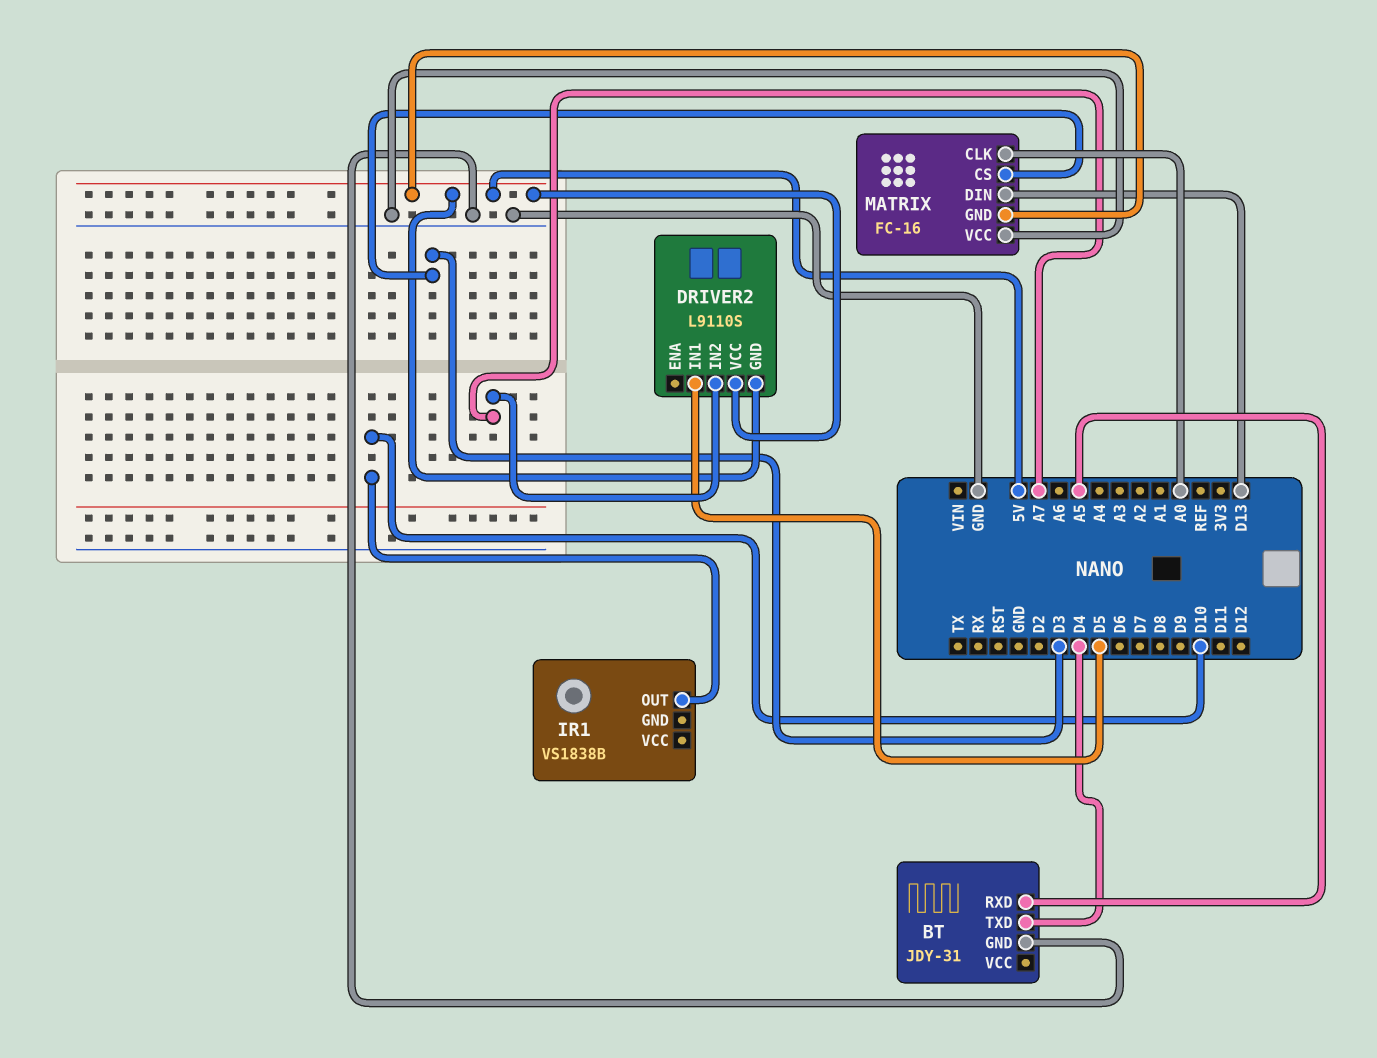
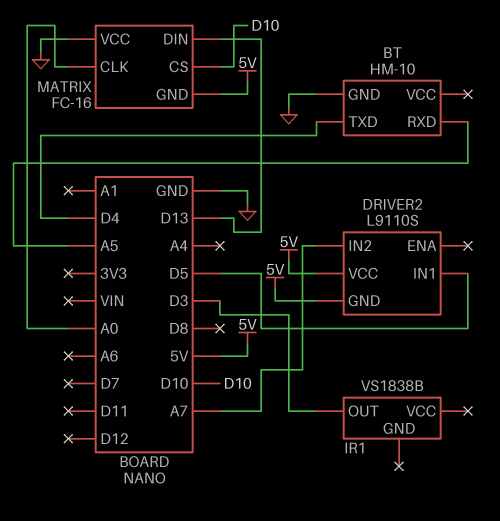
BT: JDY-31 -> HM-10
IR1 pin OUT: D10 -> D3
MATRIX pin CS: D3 -> D10

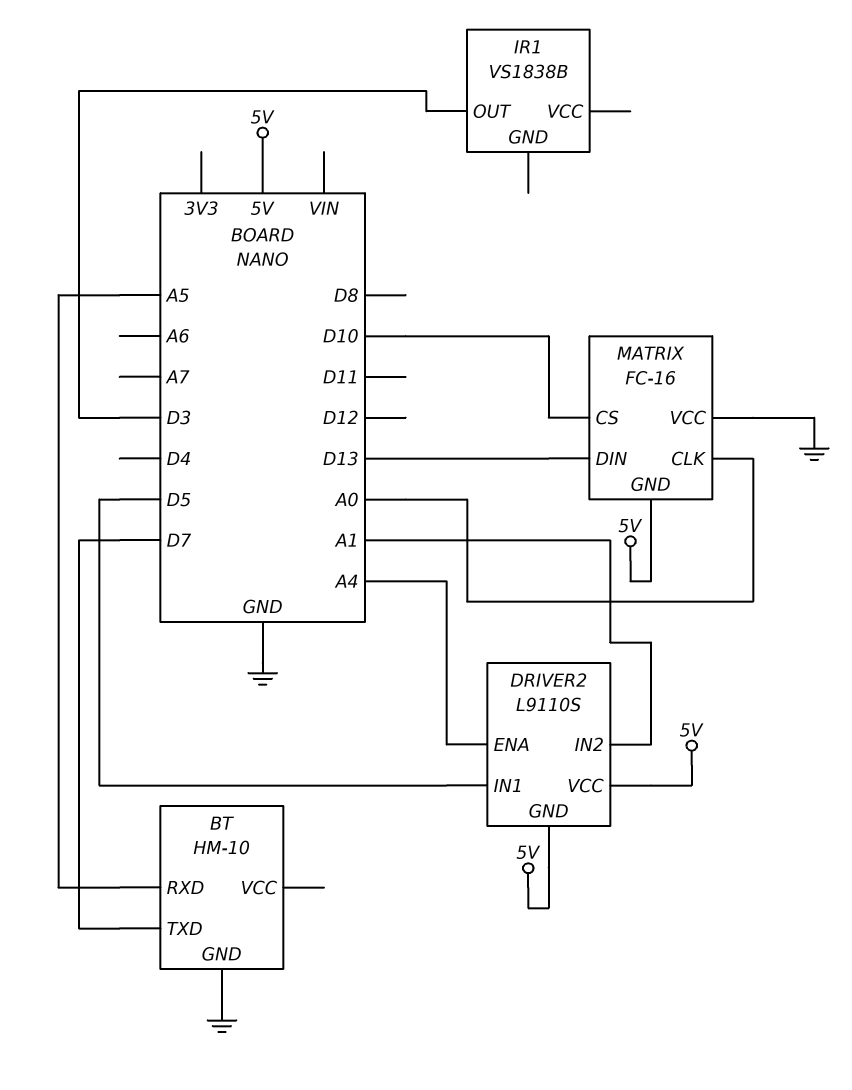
BT pin TXD: D4 -> D7
DRIVER2 pin ENA: none -> A4
DRIVER2 pin IN2: A7 -> A1

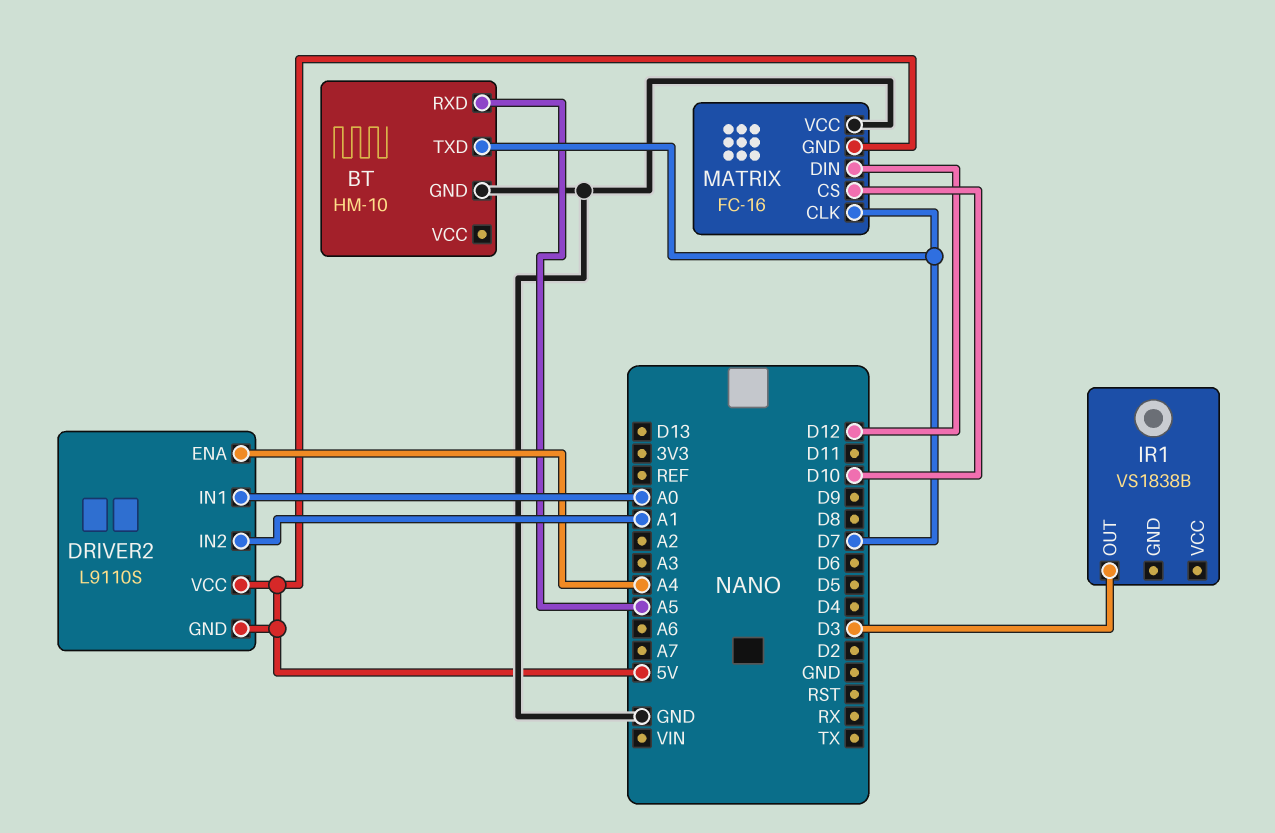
DRIVER2 pin IN1: D5 -> A0
MATRIX pin CLK: A0 -> D7
MATRIX pin DIN: D13 -> D12

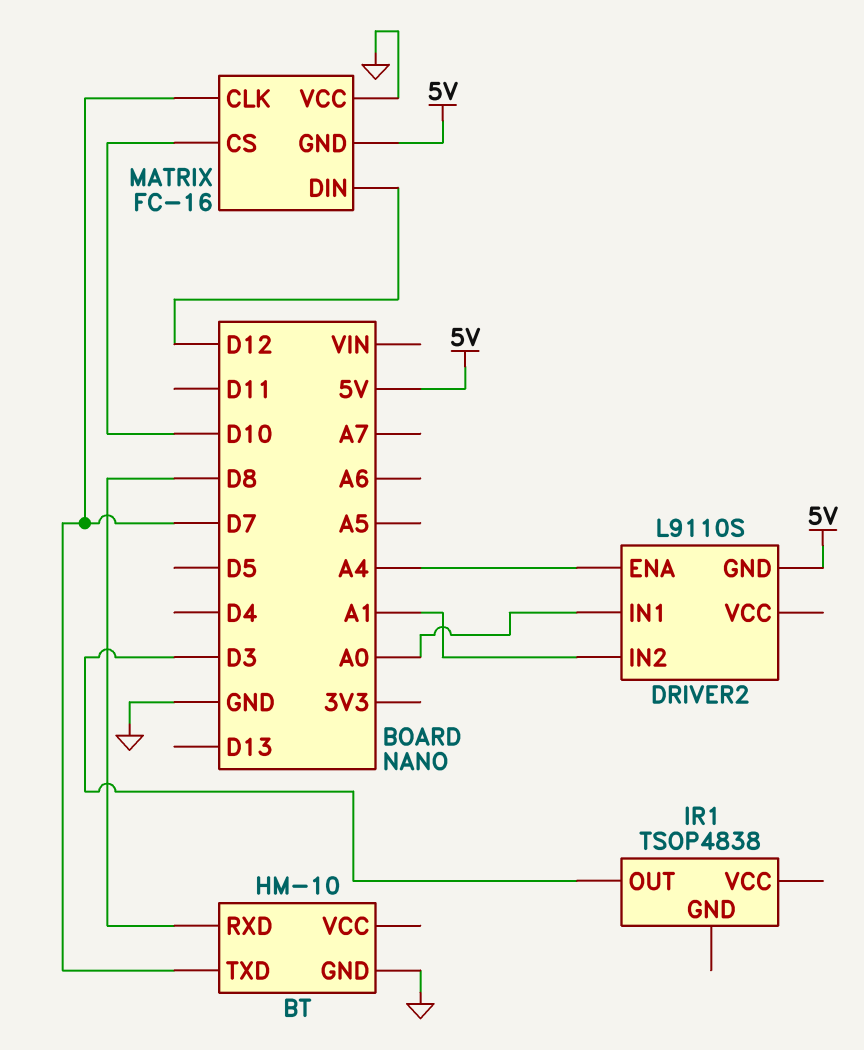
BT pin RXD: A5 -> D8
DRIVER2 pin VCC: 5V -> none
IR1: VS1838B -> TSOP4838

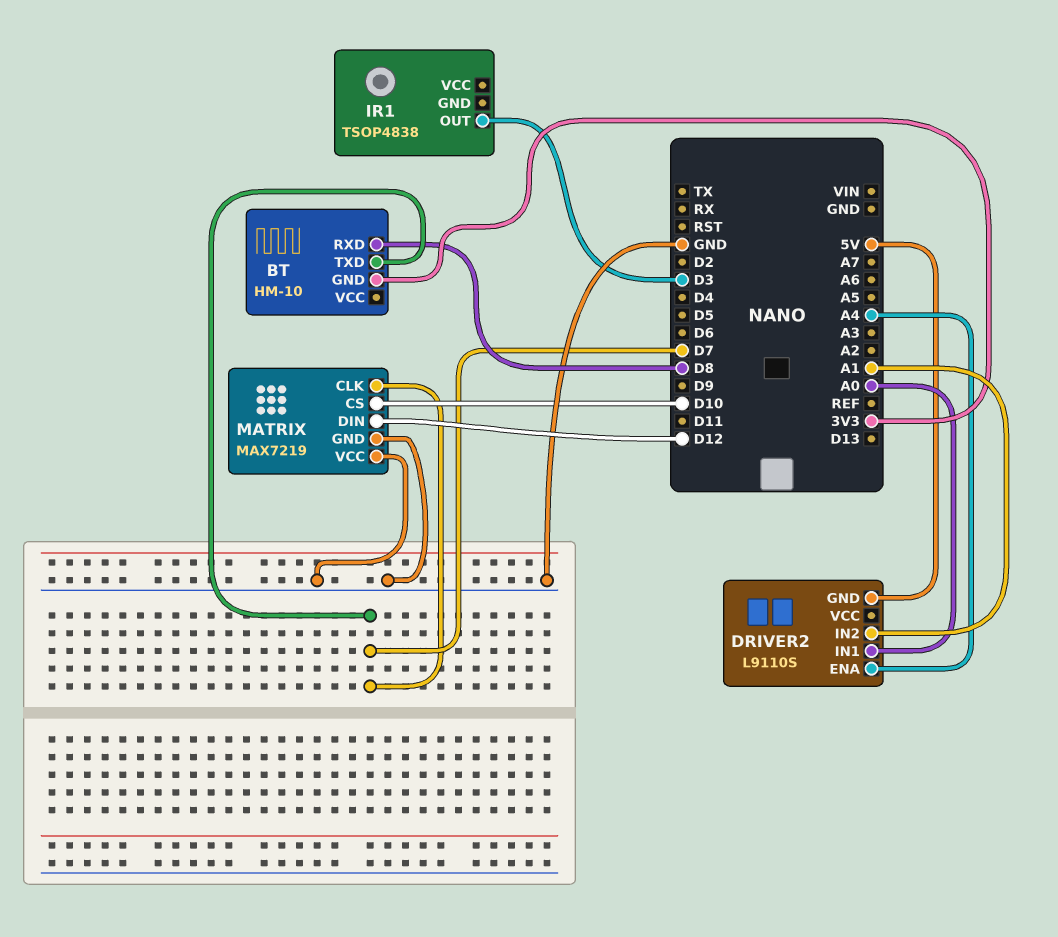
BT pin GND: GND -> 3V3
MATRIX: FC-16 -> MAX7219
MATRIX pin GND: 5V -> GND

